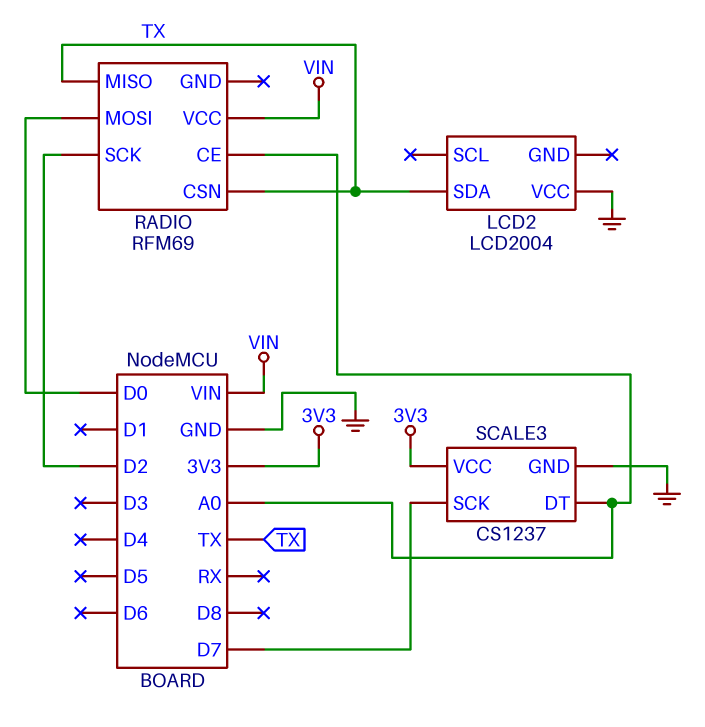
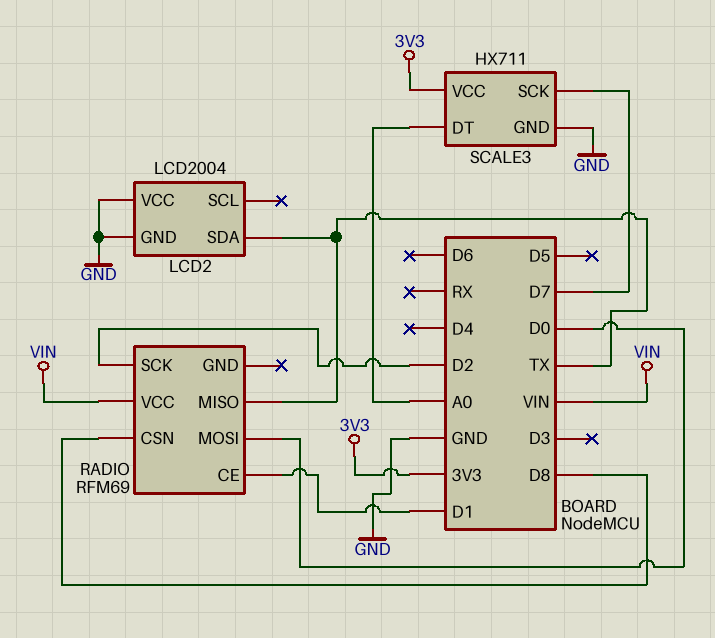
LCD2 pin GND: none -> GND
RADIO pin CE: A0 -> D1
RADIO pin CSN: TX -> D8
SCALE3: CS1237 -> HX711

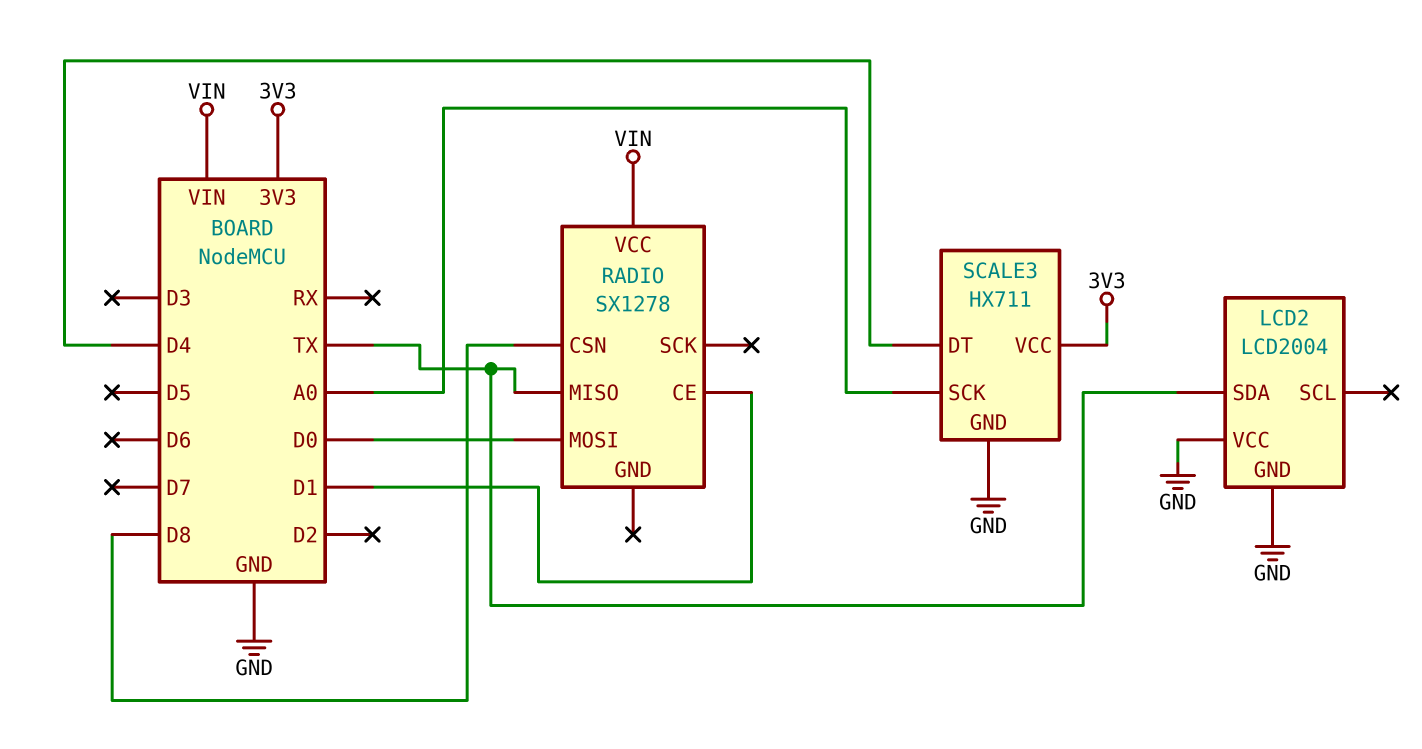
RADIO: RFM69 -> SX1278
RADIO pin SCK: D2 -> none
SCALE3 pin DT: A0 -> D4
SCALE3 pin SCK: D7 -> A0

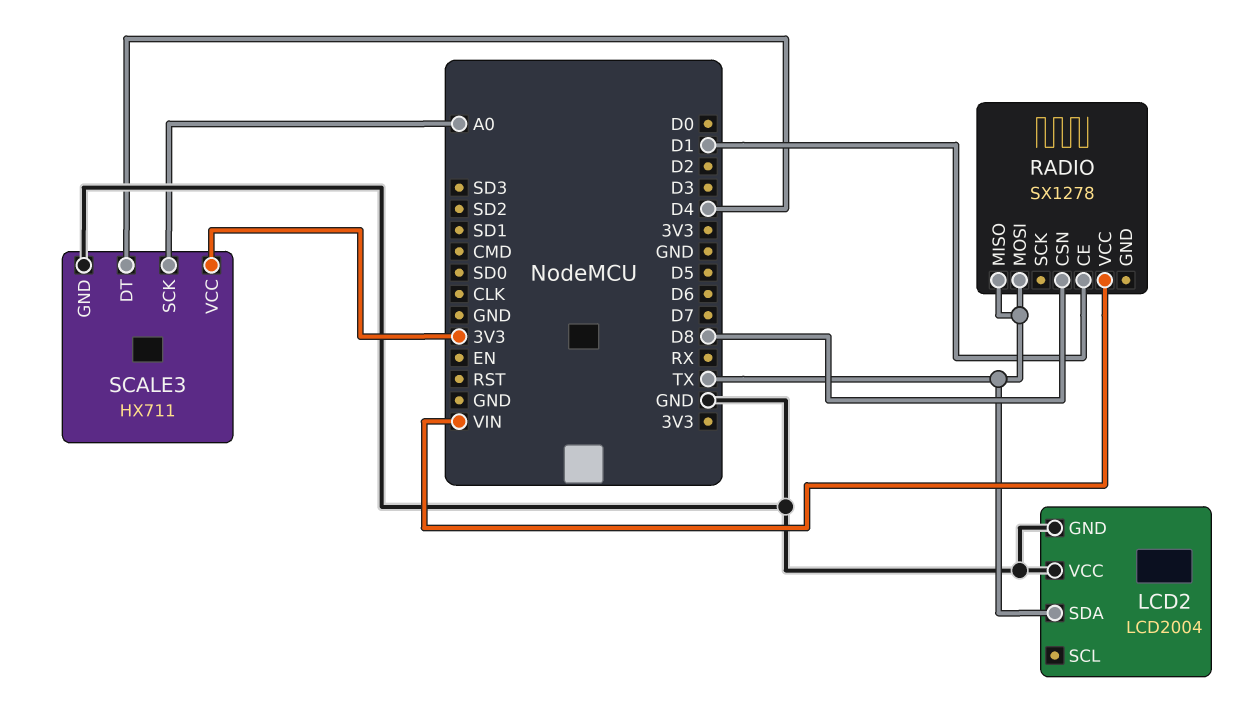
RADIO pin MOSI: D0 -> TX

